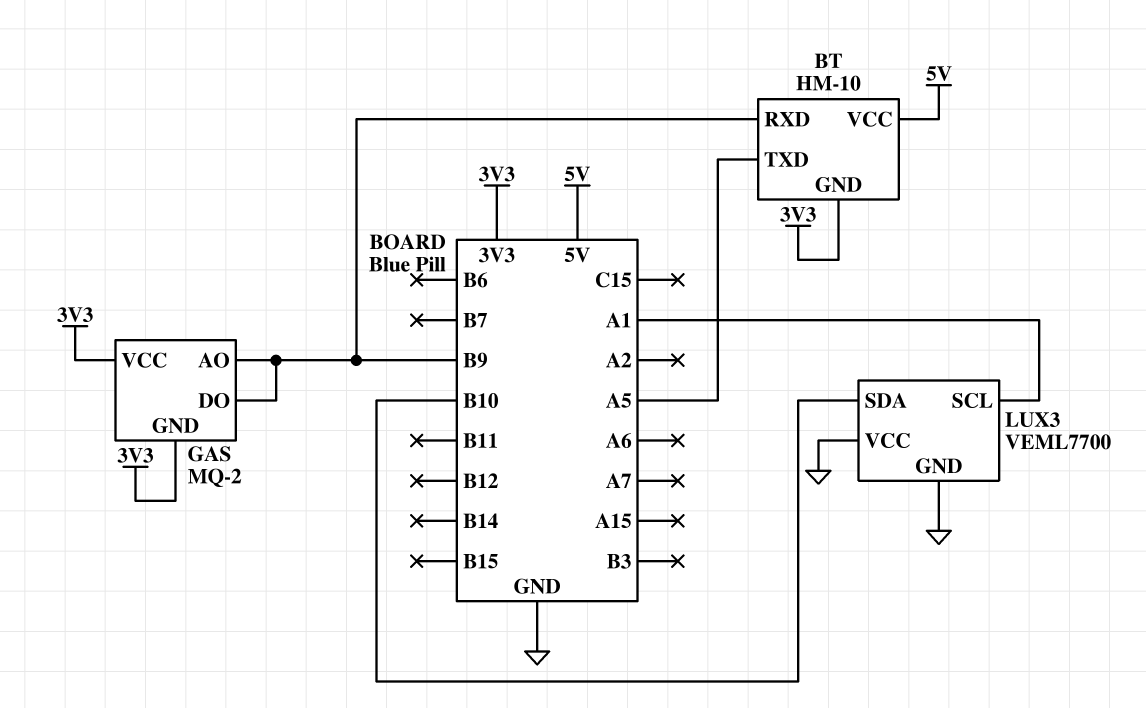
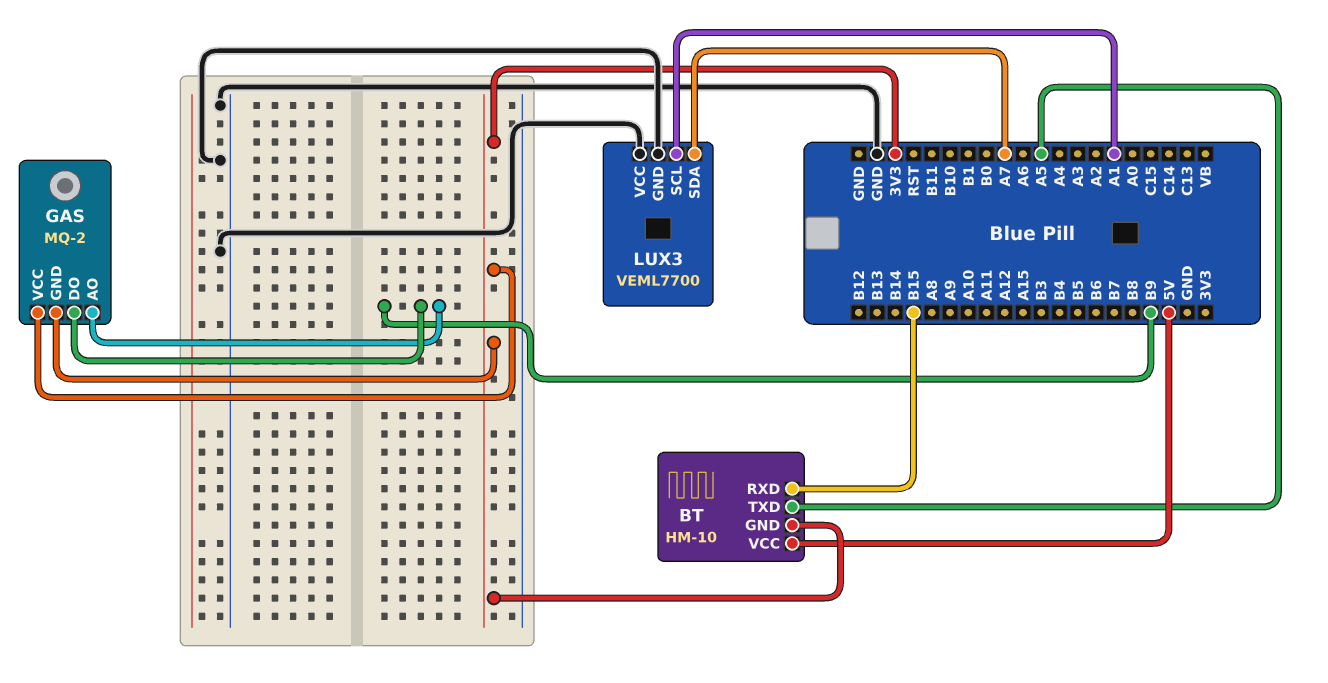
BT pin RXD: B9 -> B15
LUX3 pin SDA: B10 -> A7

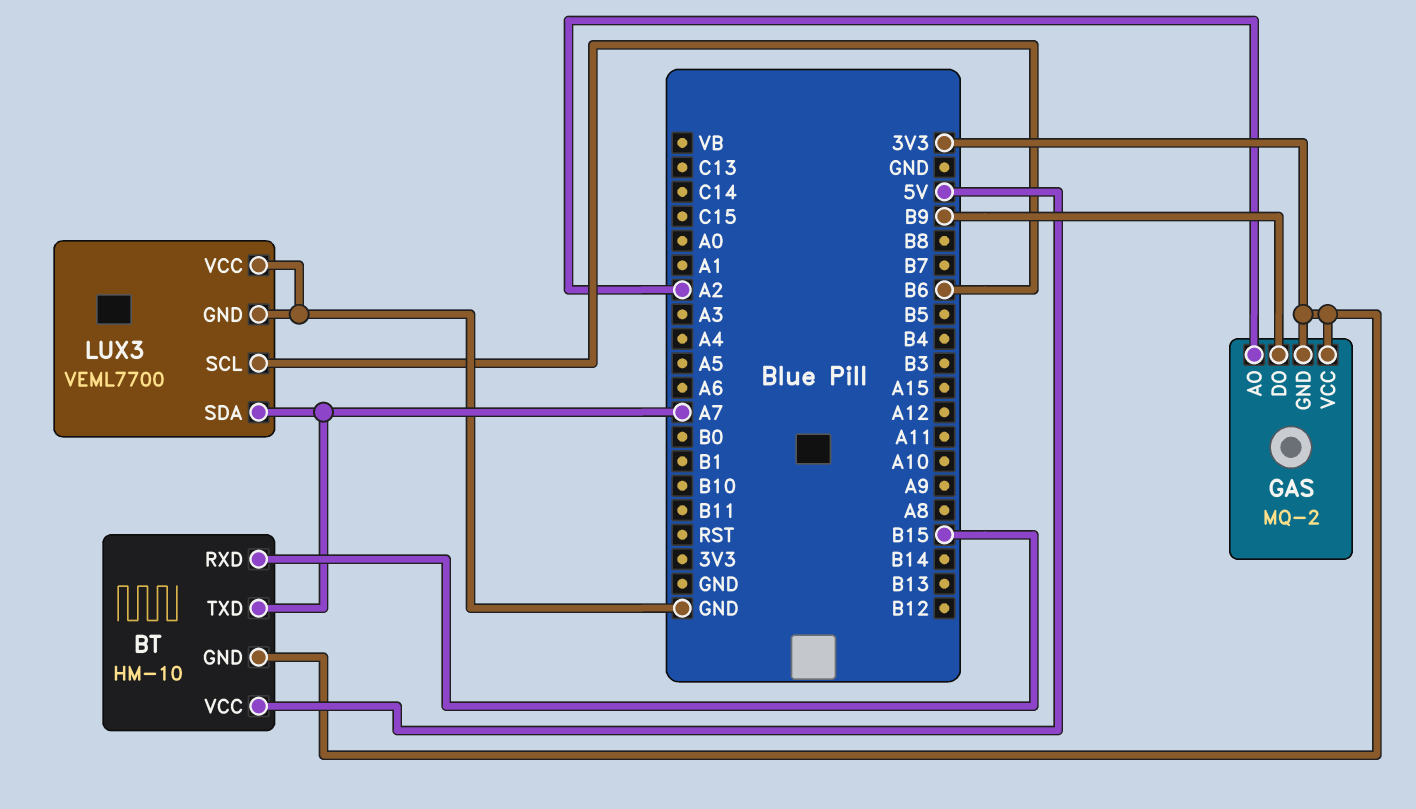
BT pin TXD: A5 -> A7
GAS pin AO: B9 -> A2
LUX3 pin SCL: A1 -> B6

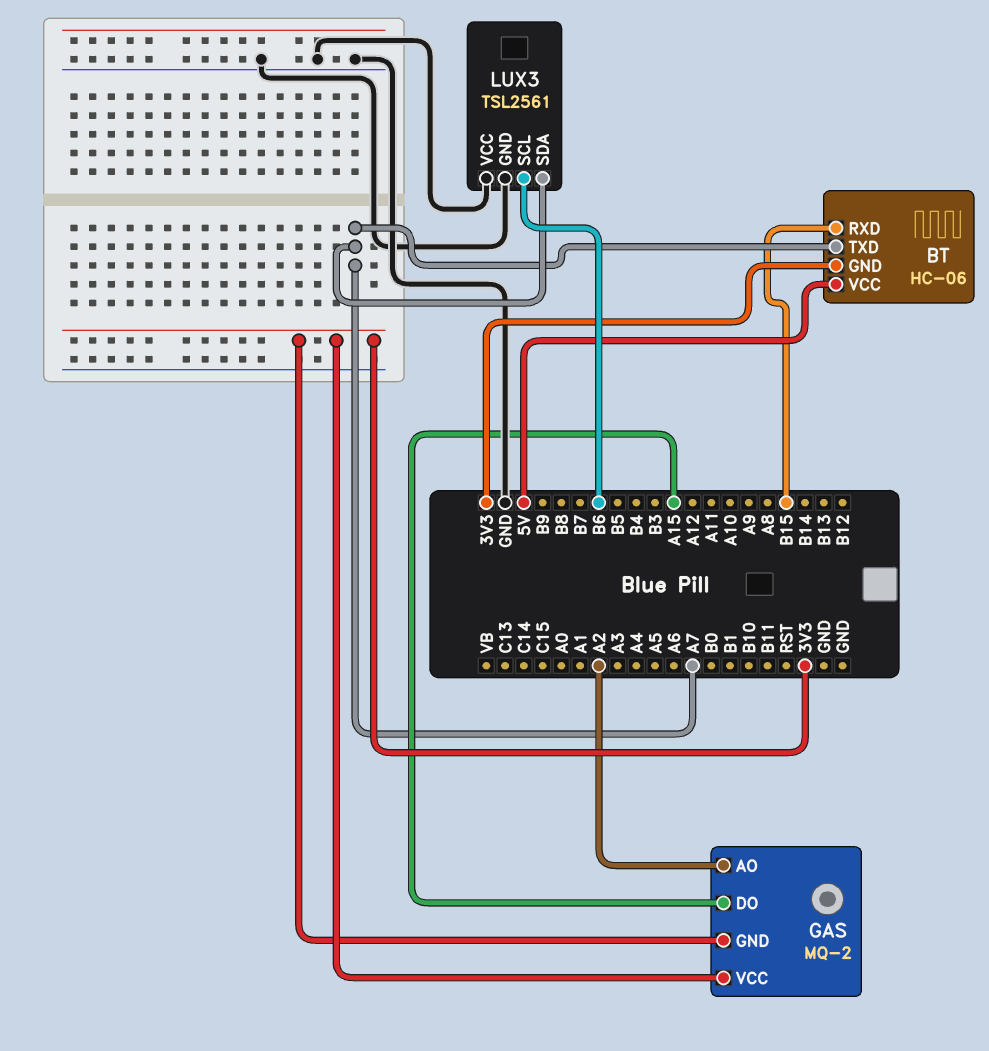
BT: HM-10 -> HC-06
GAS pin DO: B9 -> A15
LUX3: VEML7700 -> TSL2561

